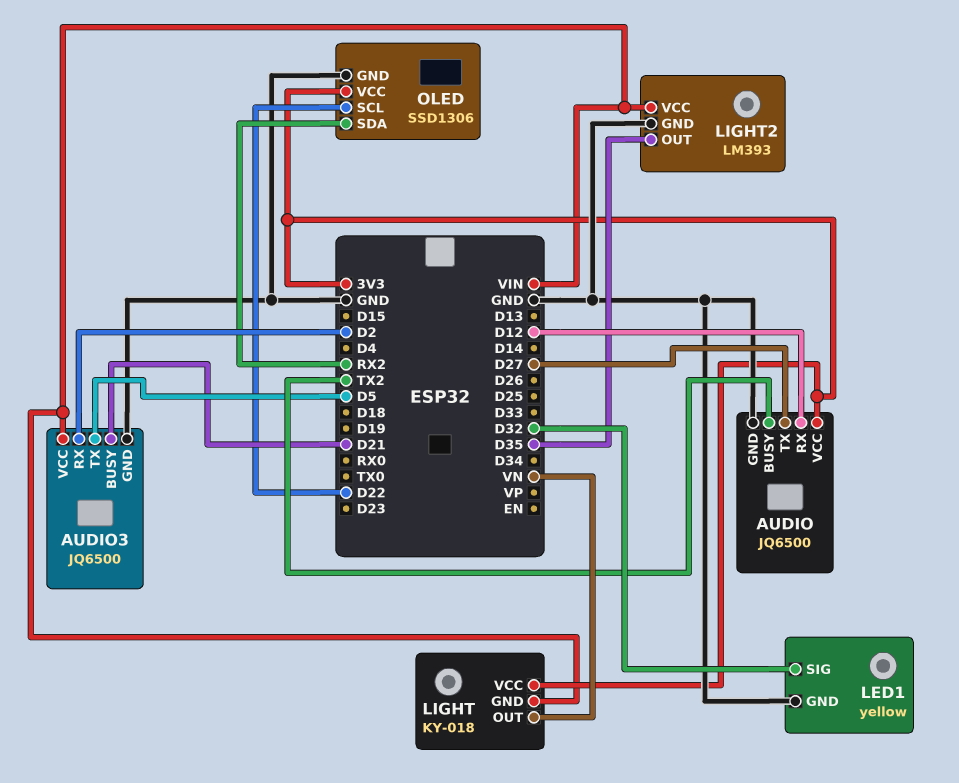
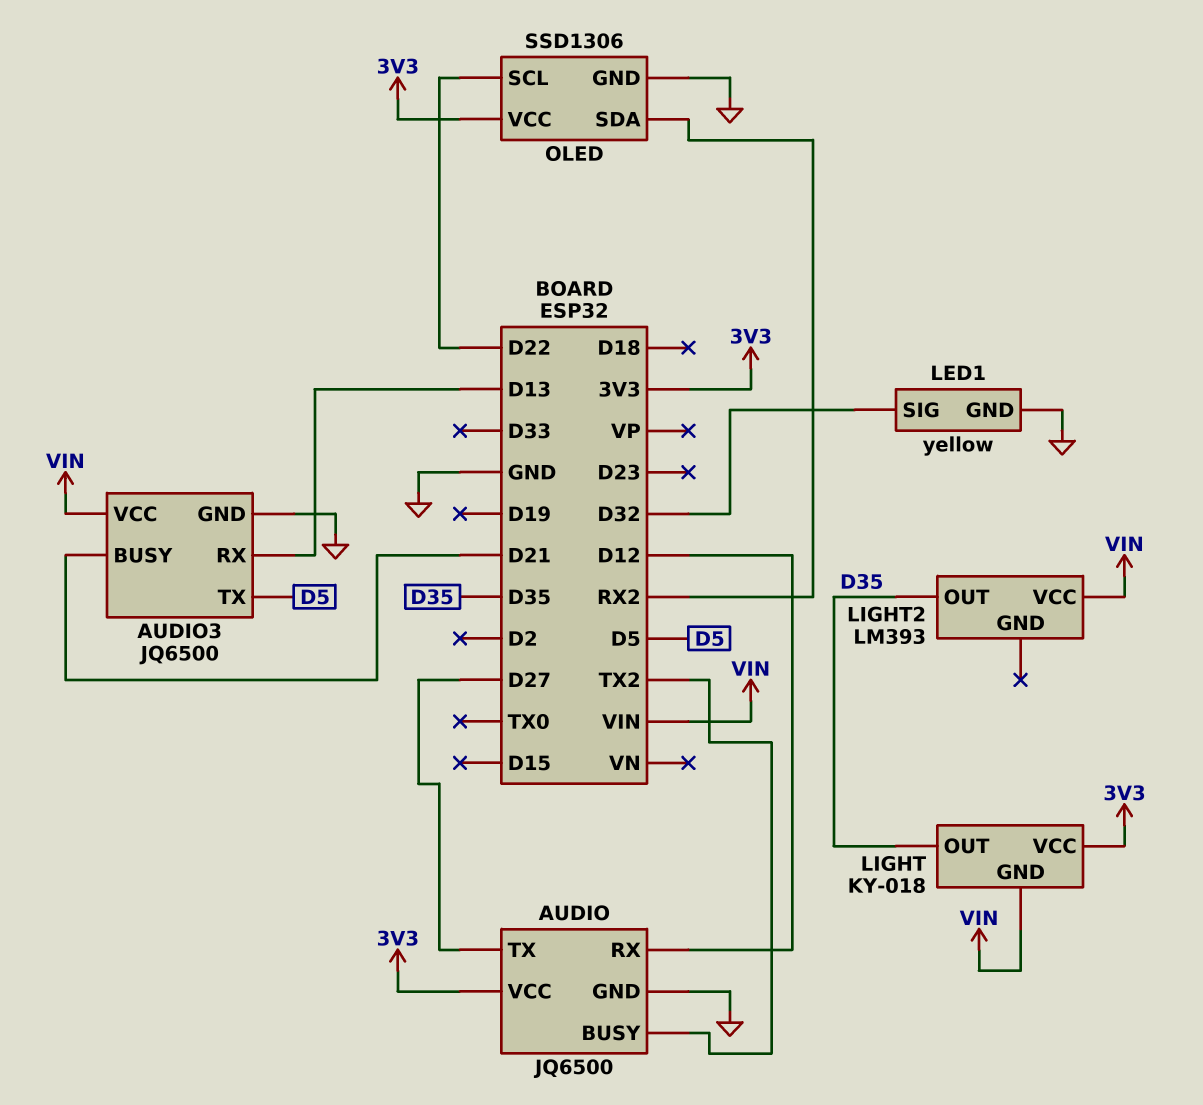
AUDIO3 pin RX: D2 -> D13
LIGHT pin OUT: VN -> D35
LIGHT2 pin GND: GND -> none

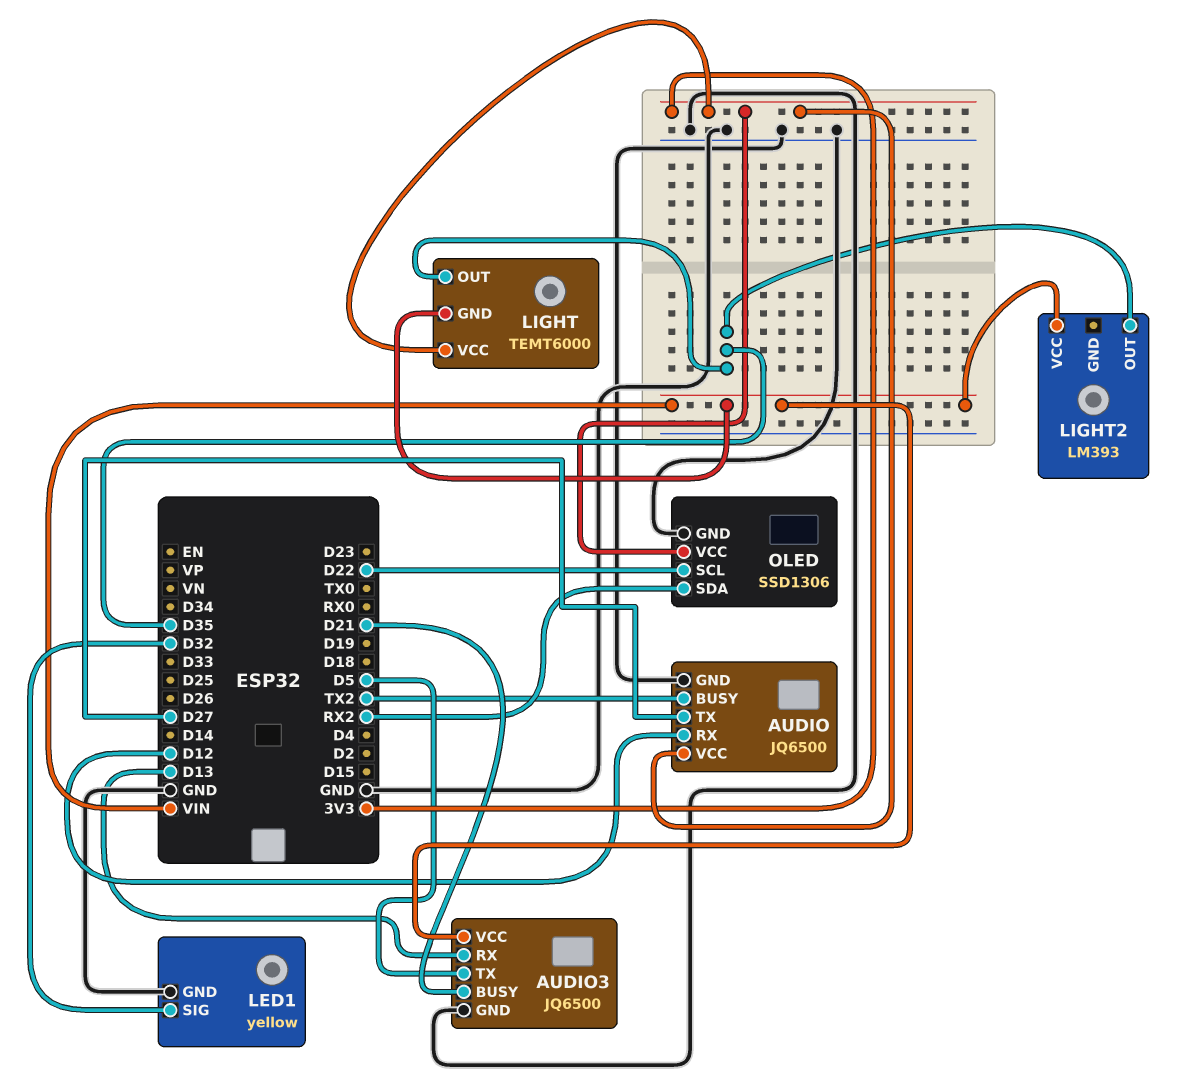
LIGHT: KY-018 -> TEMT6000

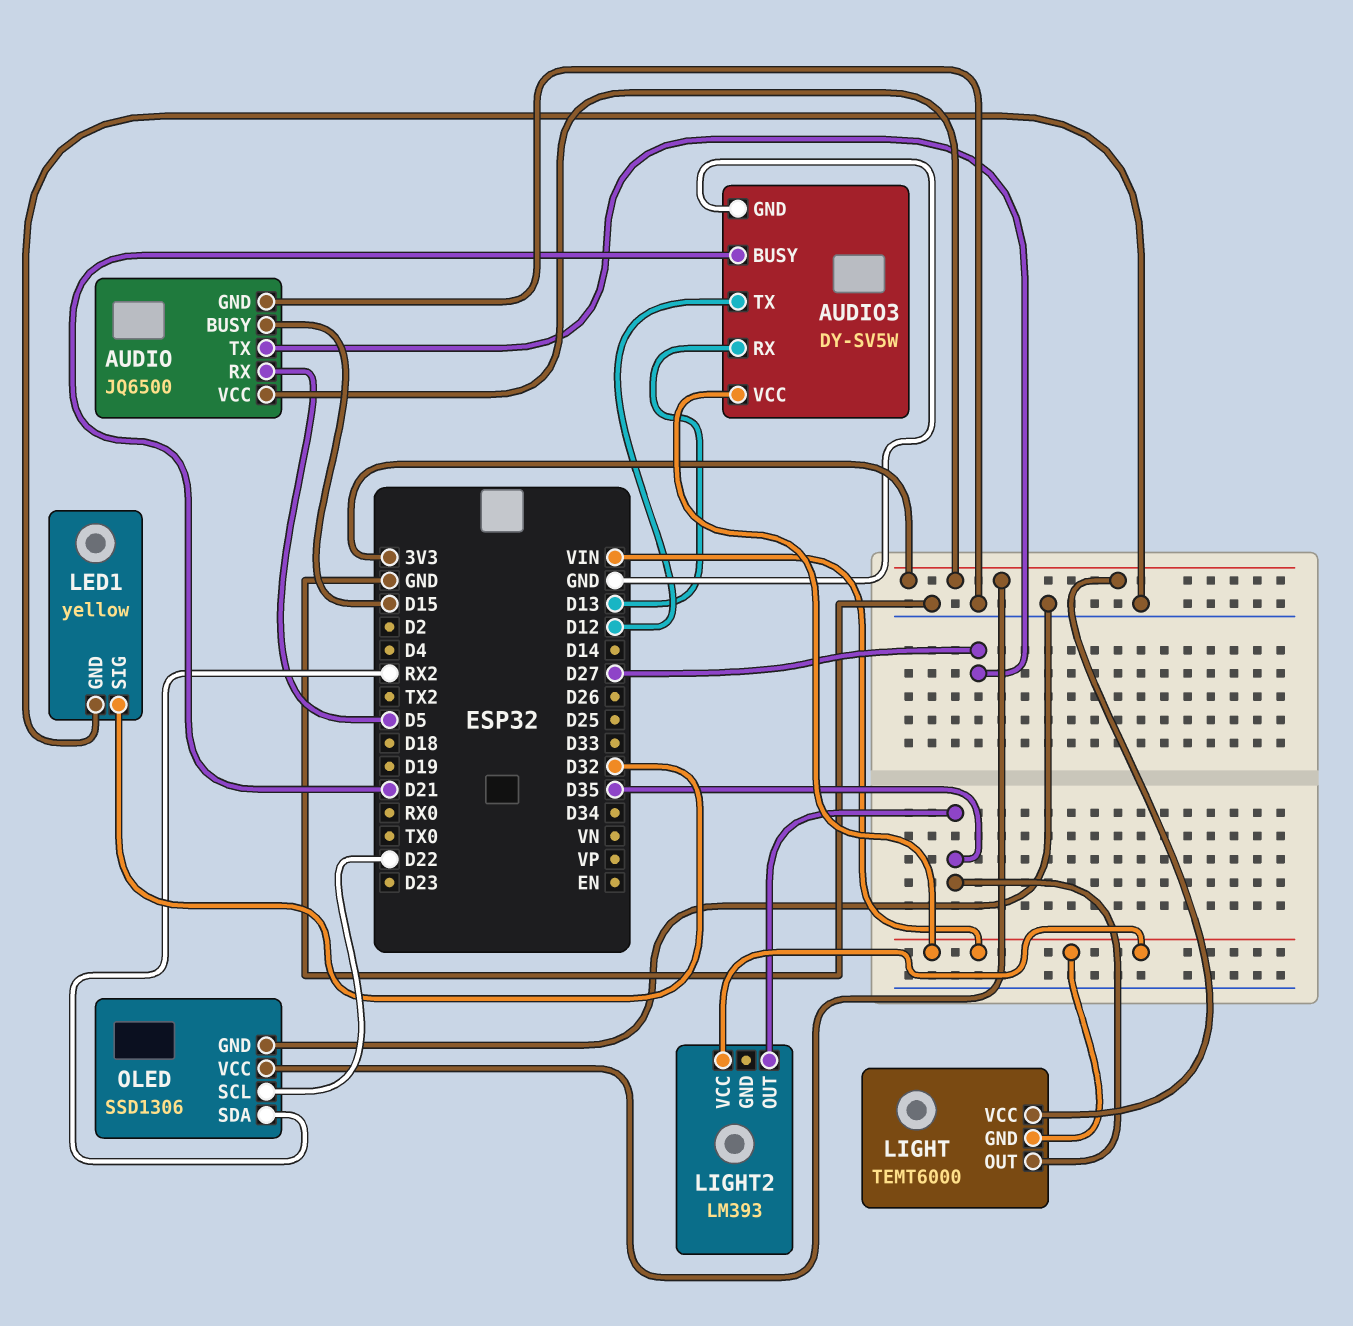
AUDIO pin BUSY: TX2 -> D15
AUDIO pin RX: D12 -> D5
AUDIO3: JQ6500 -> DY-SV5W
AUDIO3 pin TX: D5 -> D12

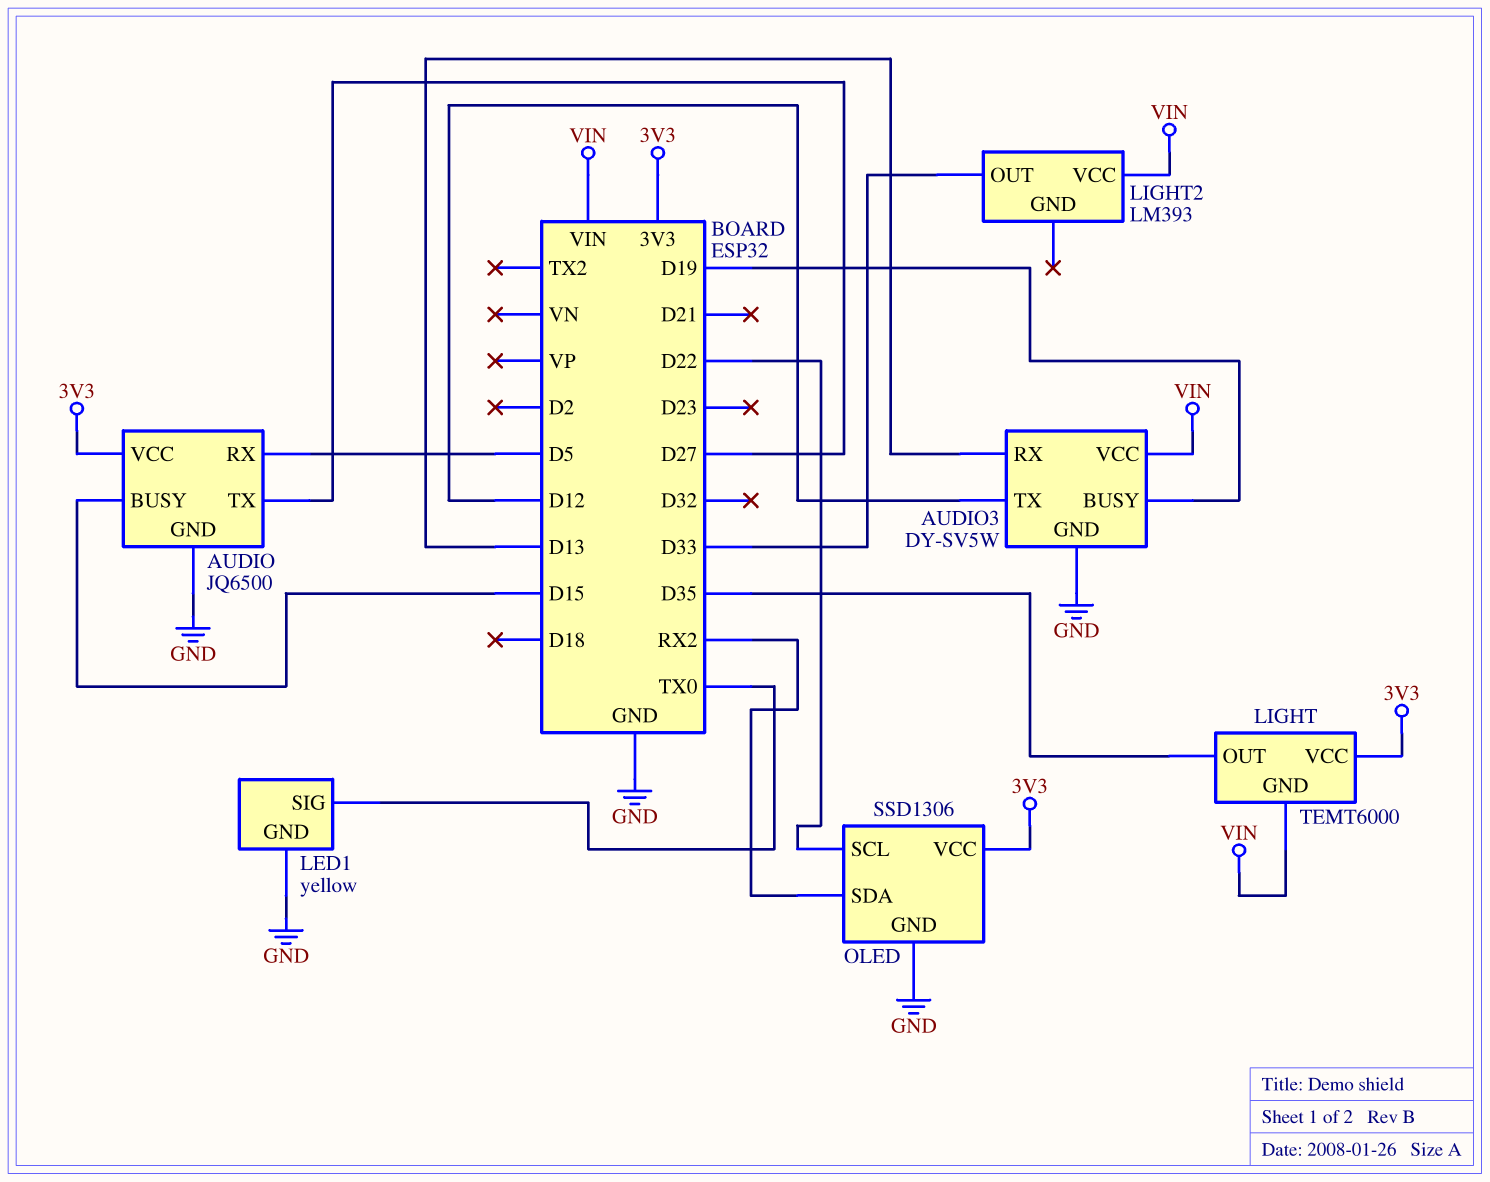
AUDIO3 pin BUSY: D21 -> D19
LED1 pin SIG: D32 -> TX0
LIGHT2 pin OUT: D35 -> D33

